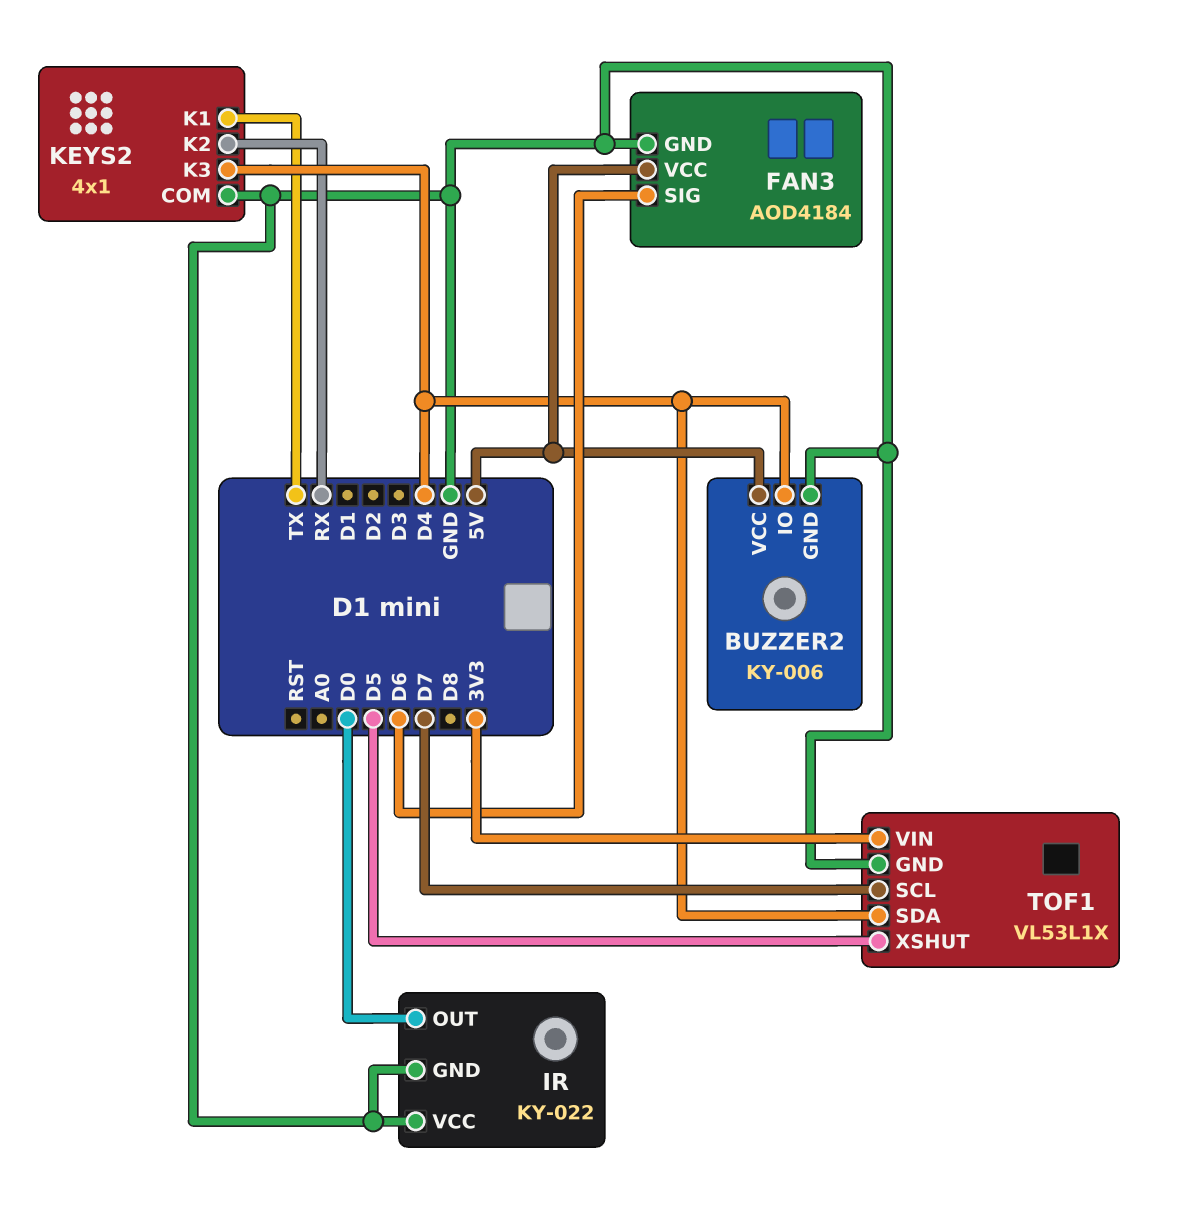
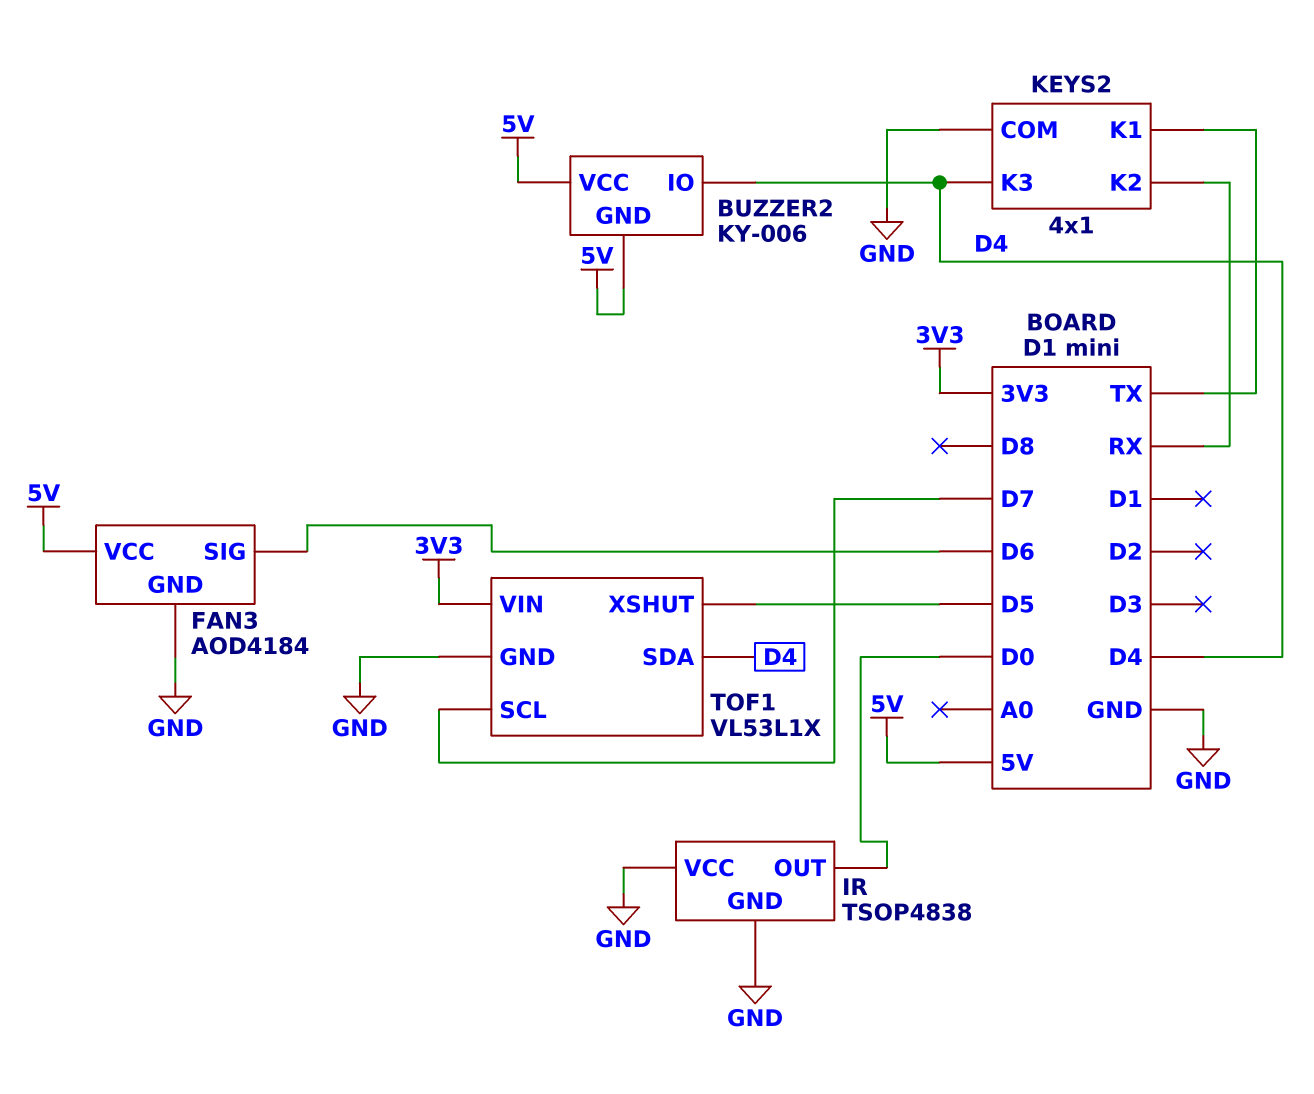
BUZZER2 pin GND: GND -> 5V
IR: KY-022 -> TSOP4838

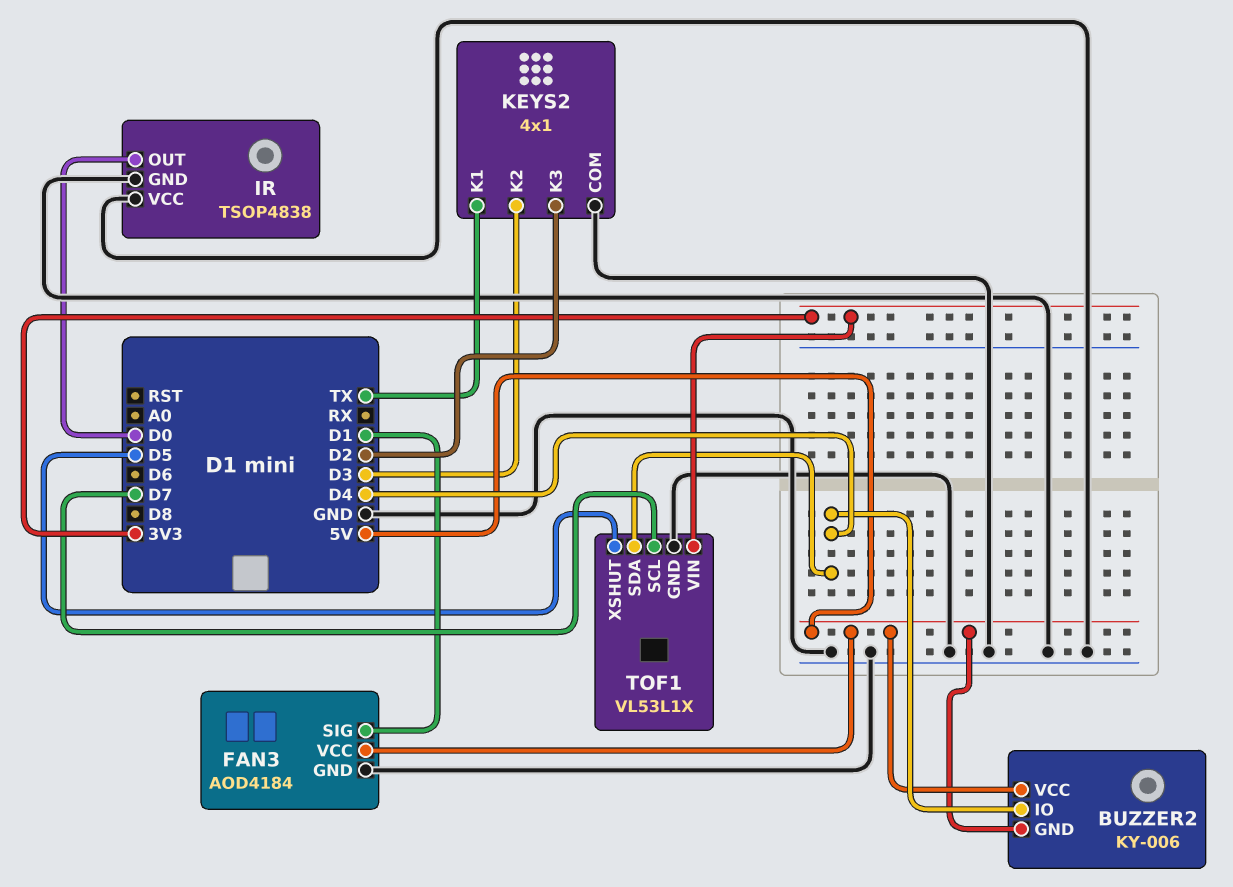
FAN3 pin SIG: D6 -> D1
KEYS2 pin K2: RX -> D3
KEYS2 pin K3: D4 -> D2

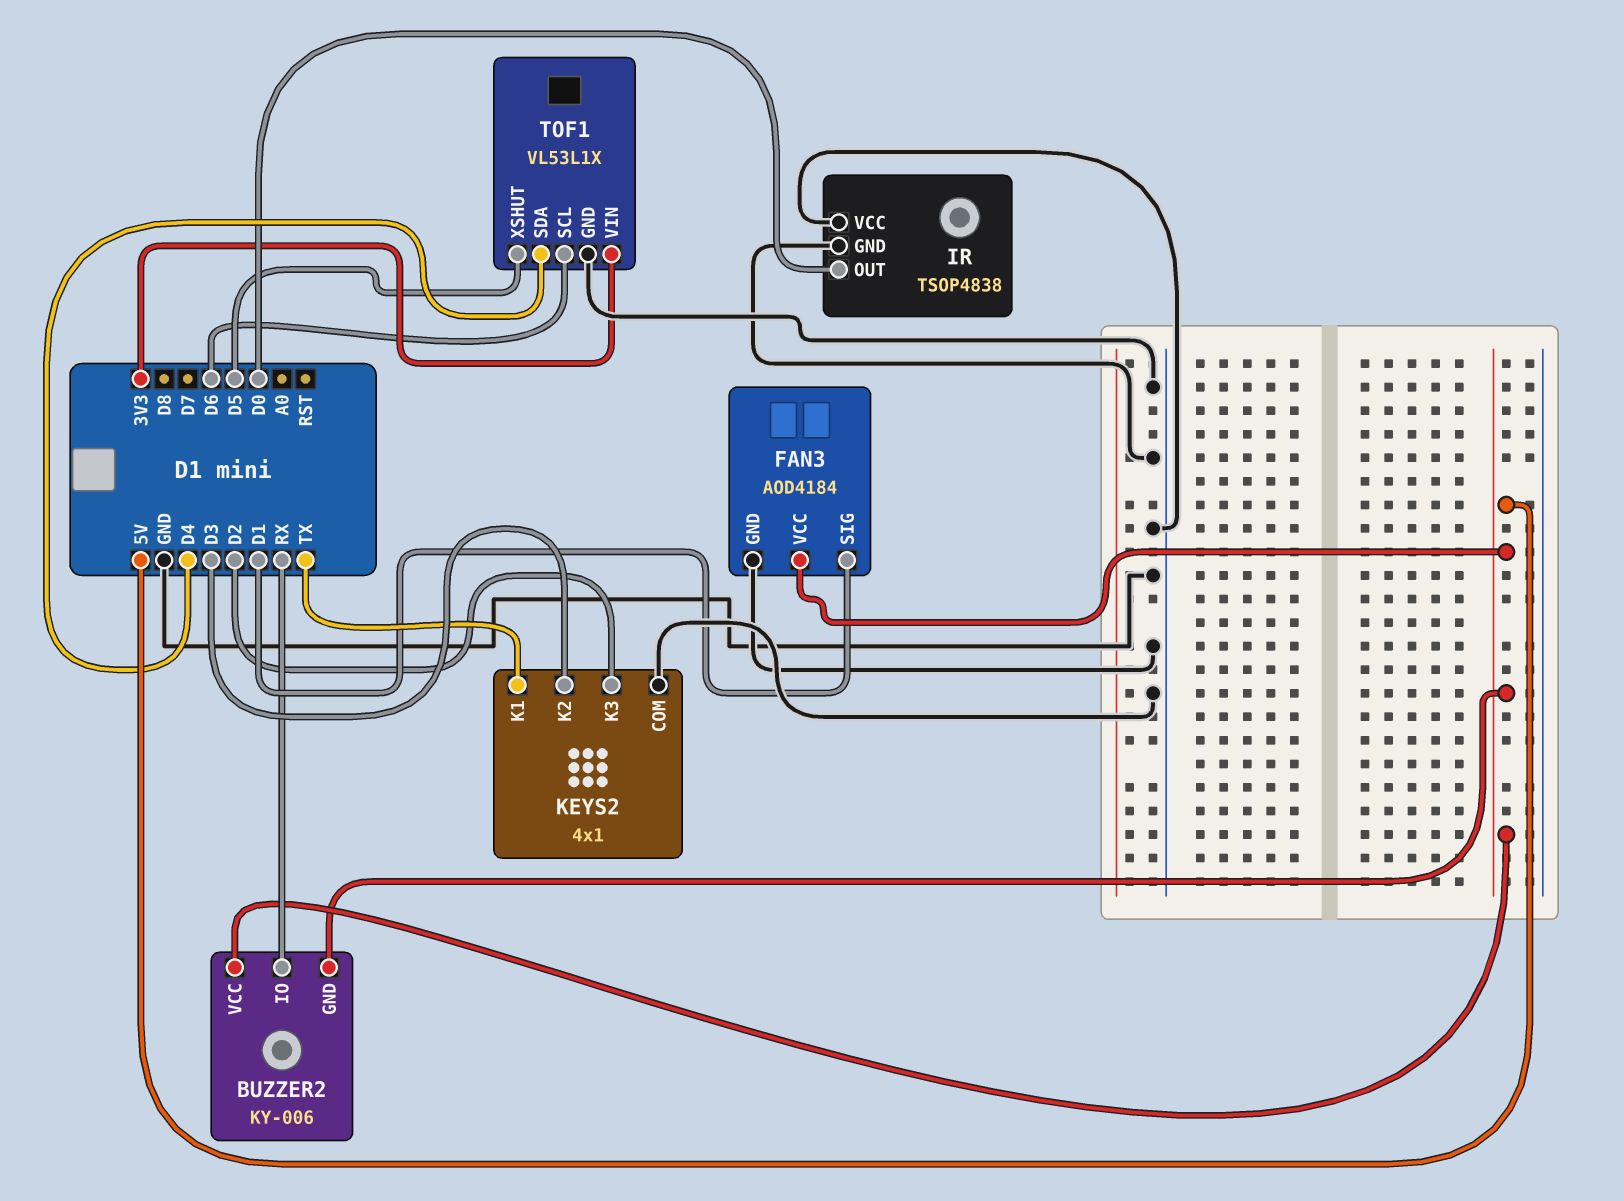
BUZZER2 pin IO: D4 -> RX
TOF1 pin SCL: D7 -> D6

